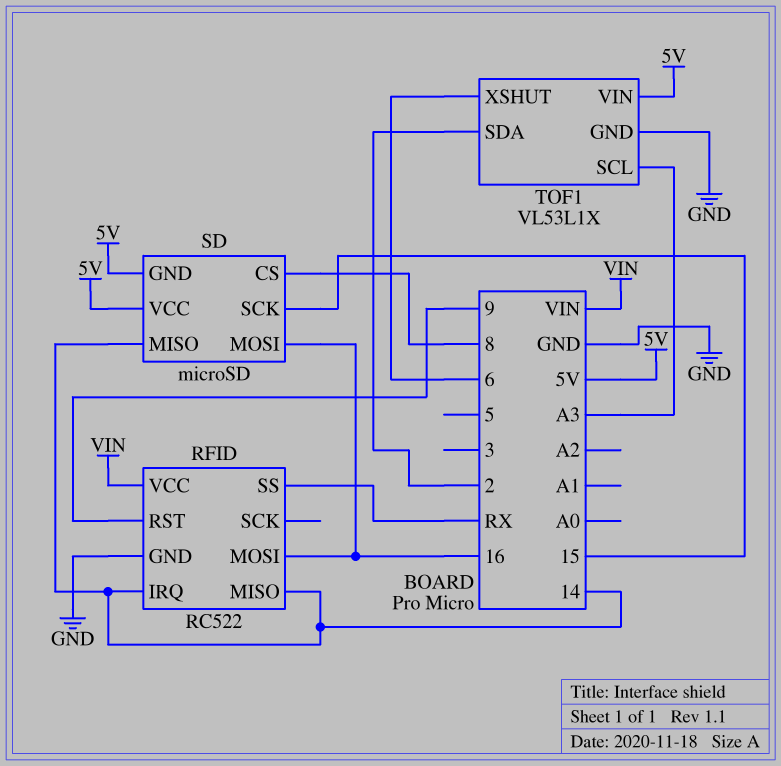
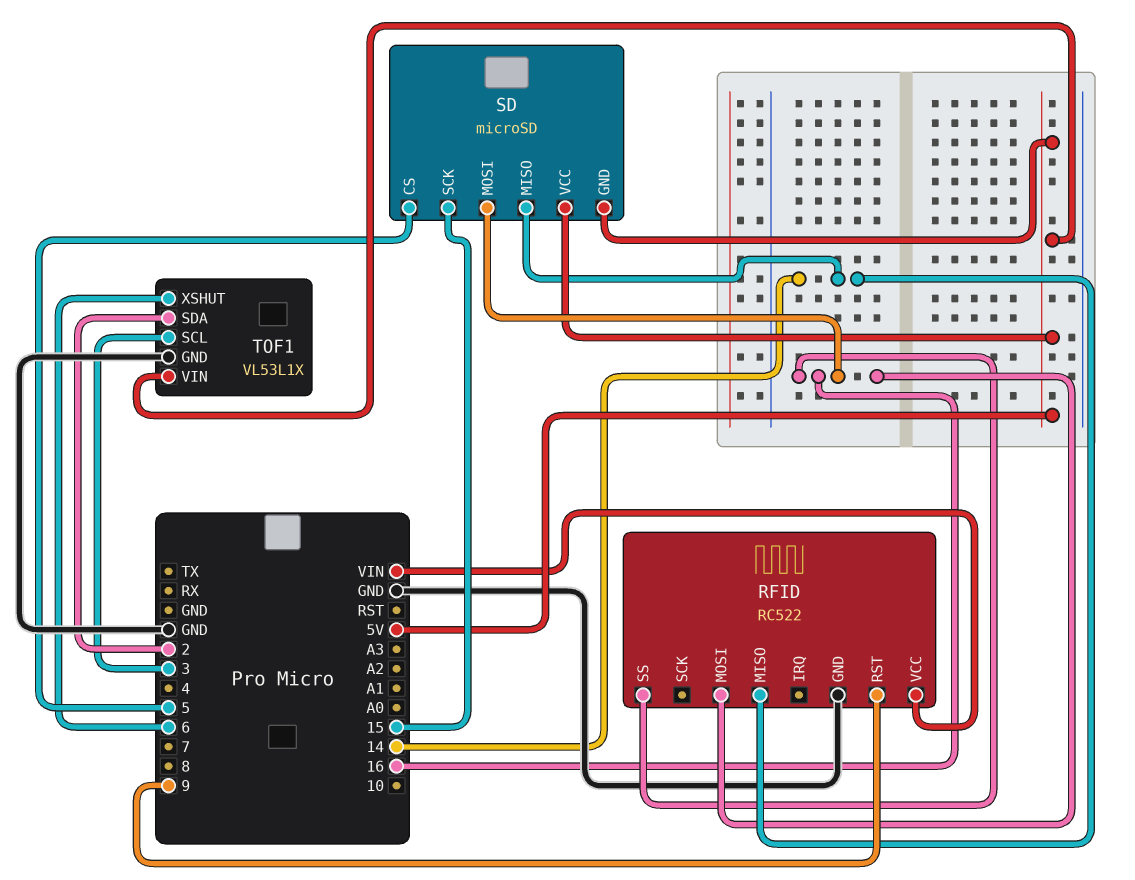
RFID pin IRQ: 14 -> none
RFID pin SS: RX -> 16
SD pin CS: 8 -> 5
TOF1 pin SCL: A3 -> 3

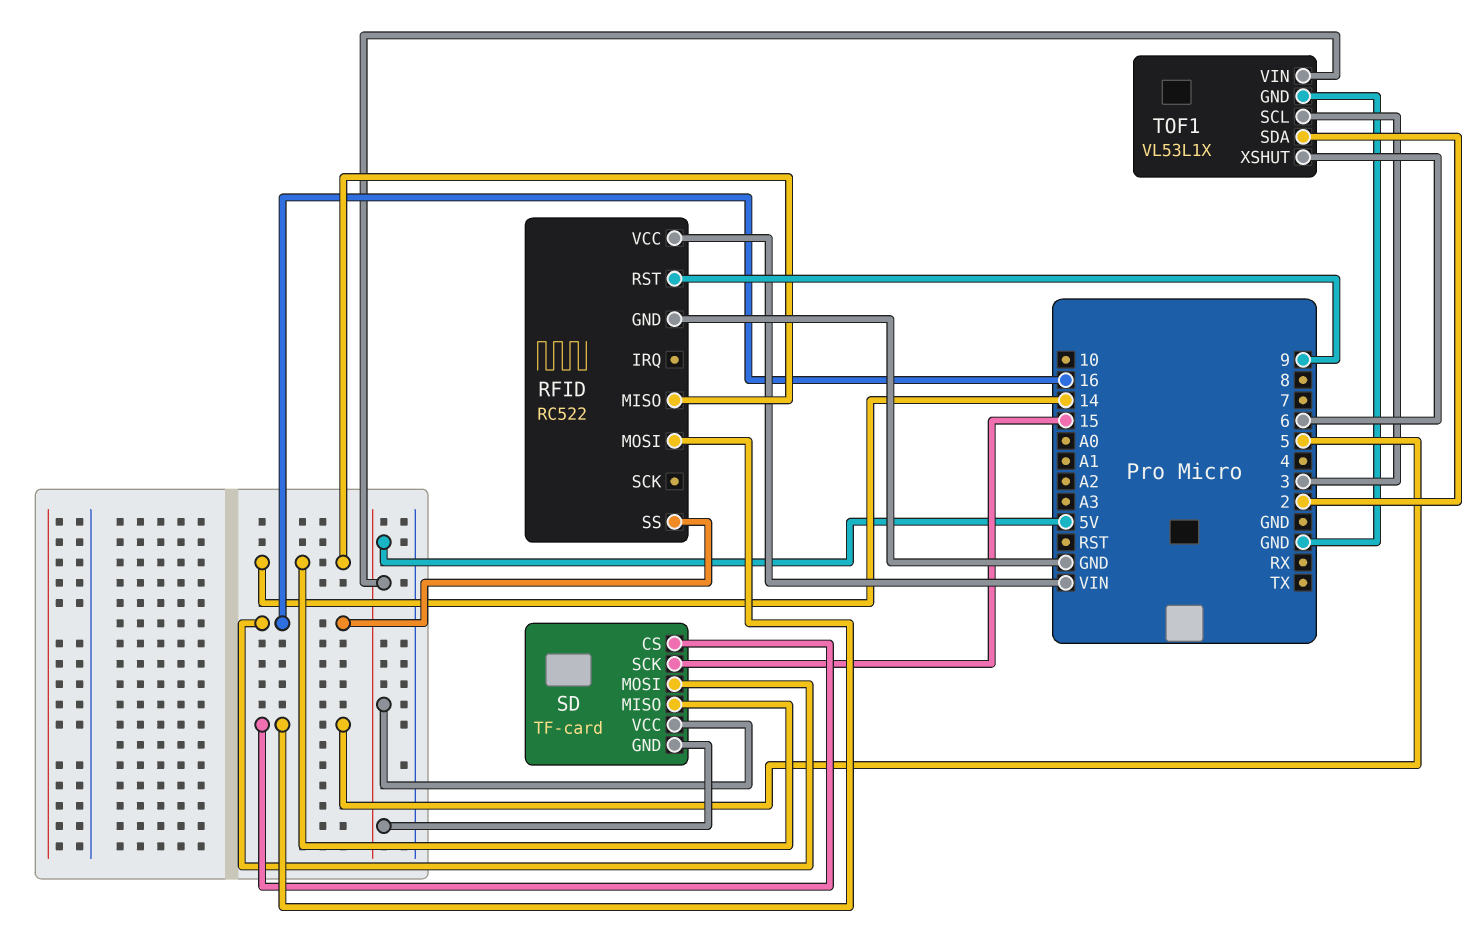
RFID pin MOSI: 16 -> 5
SD: microSD -> TF-card

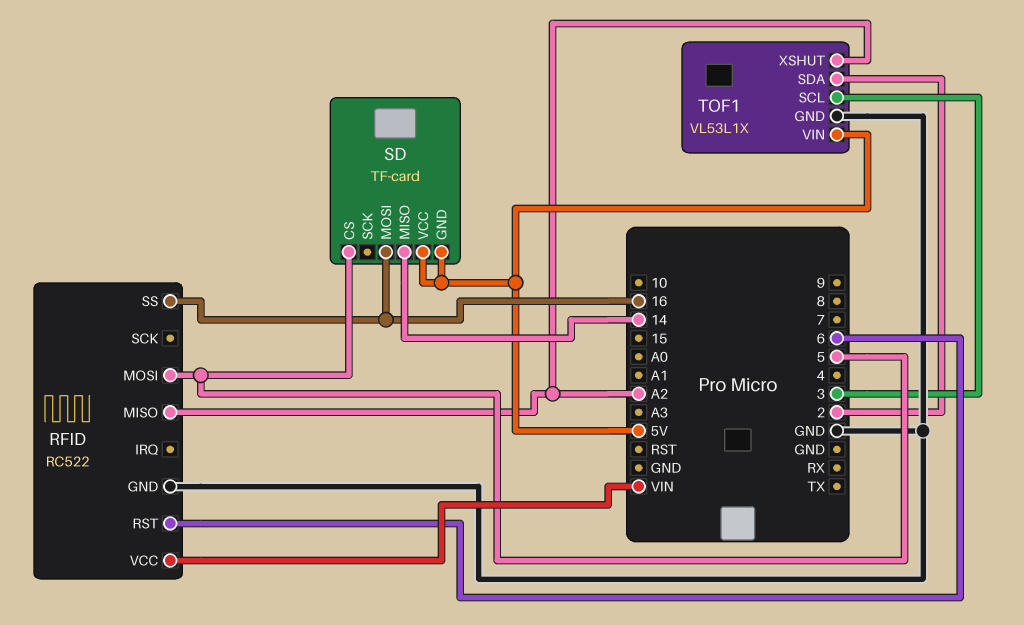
RFID pin MISO: 14 -> A2
RFID pin RST: 9 -> 6
SD pin SCK: 15 -> none
TOF1 pin XSHUT: 6 -> A2

